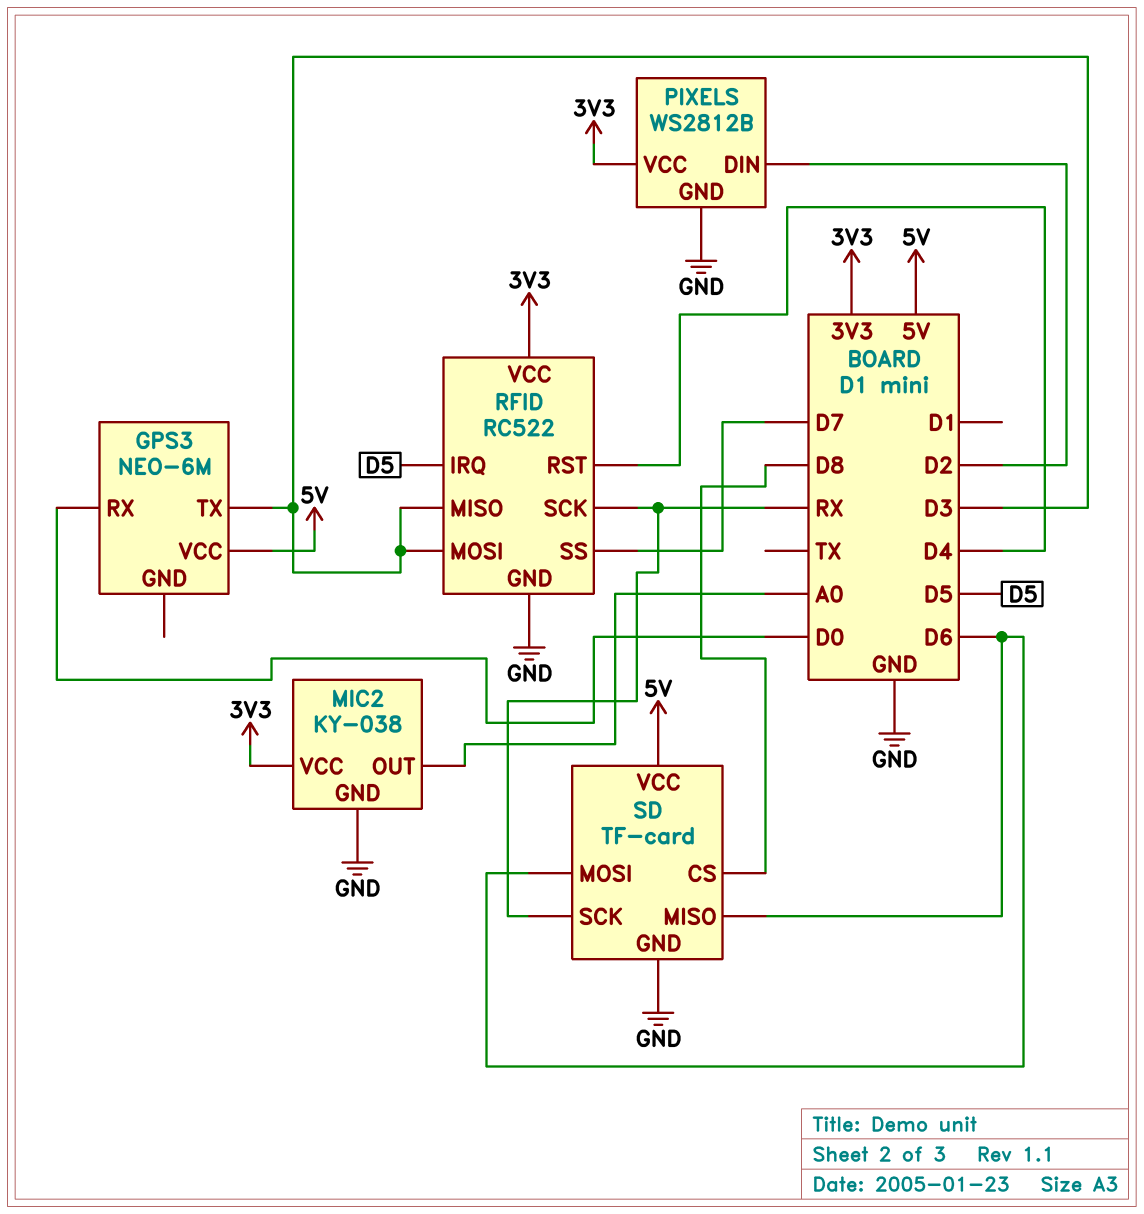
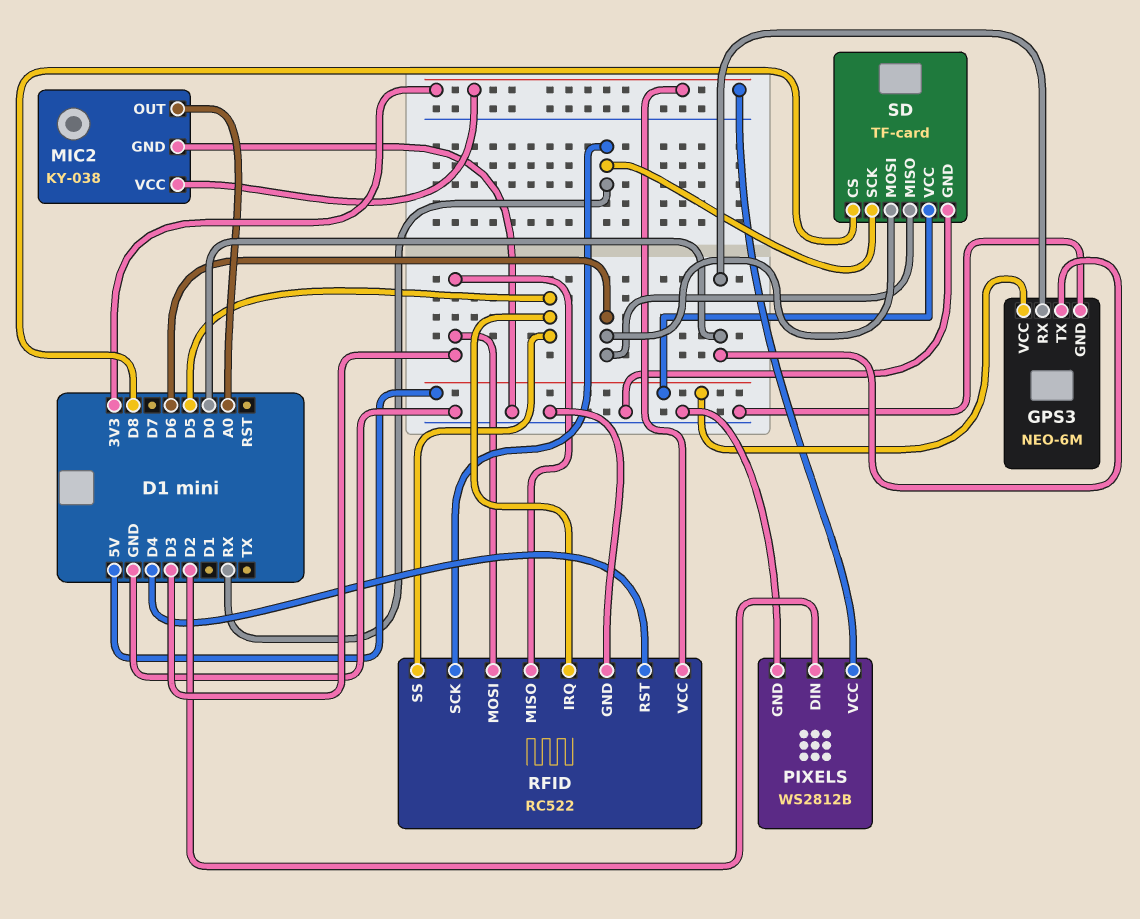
GPS3 pin GND: none -> GND
GPS3 pin TX: D3 -> D0
RFID pin SS: D7 -> D5

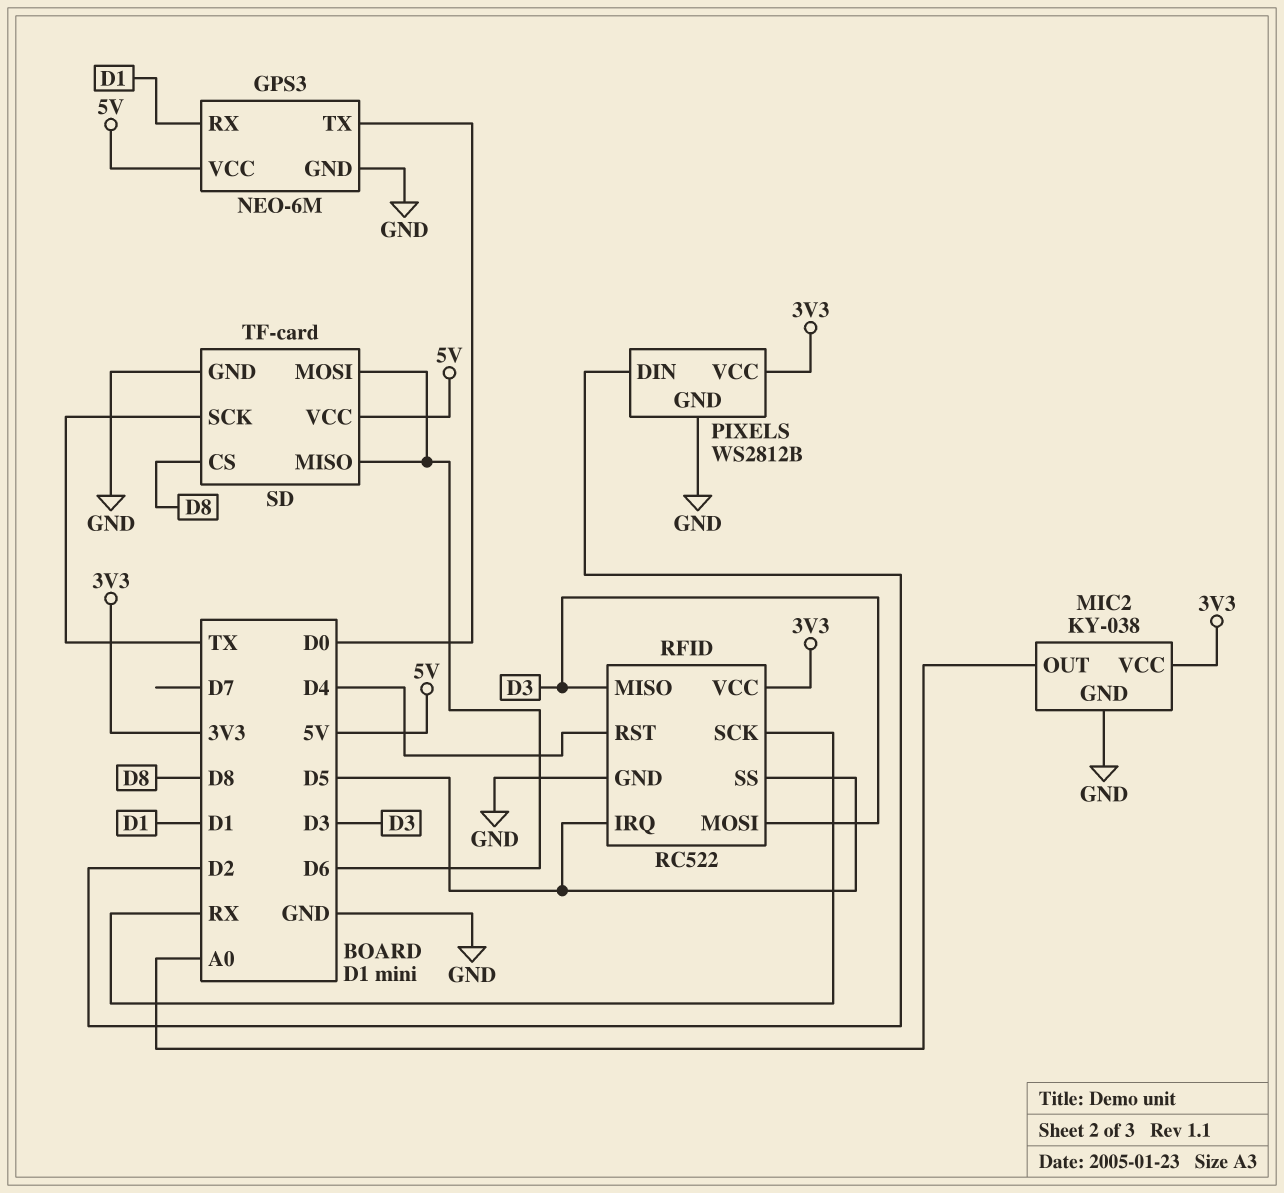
GPS3 pin RX: D0 -> D1
SD pin SCK: RX -> TX

